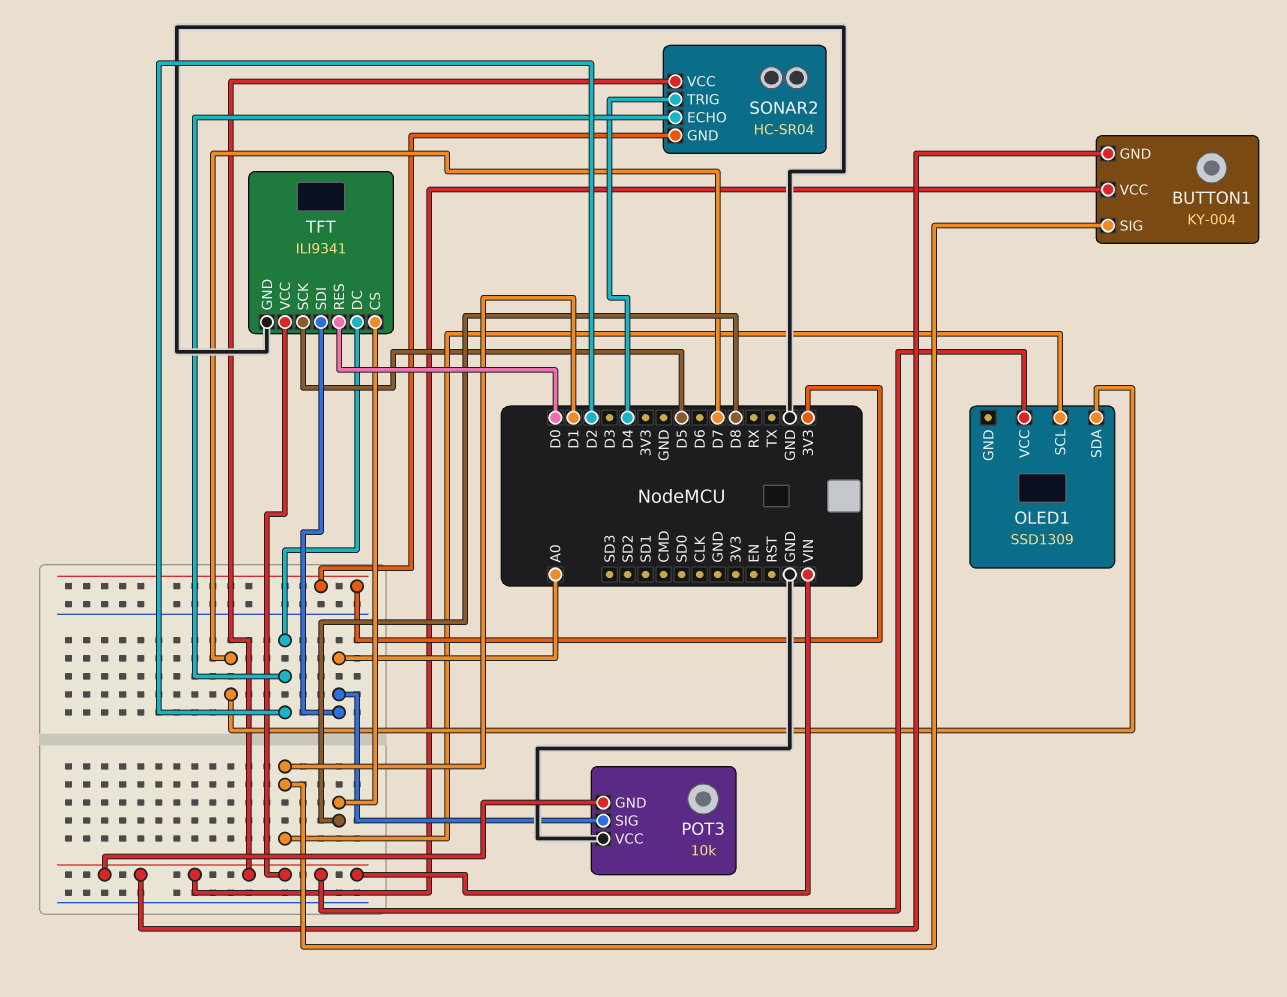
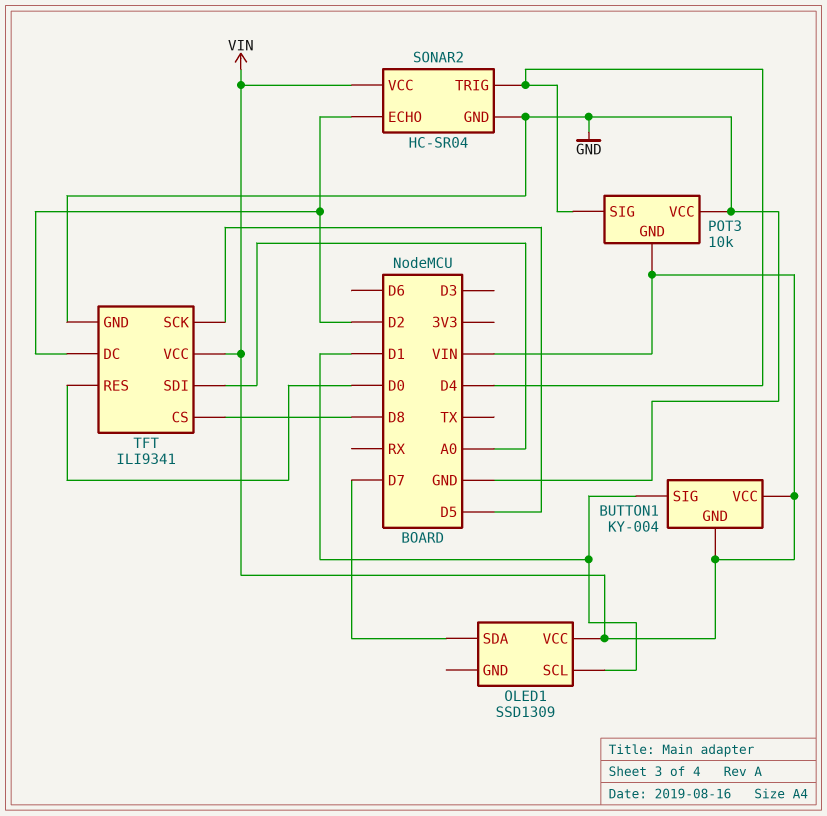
POT3 pin SIG: A0 -> D4
SONAR2 pin GND: 3V3 -> GND

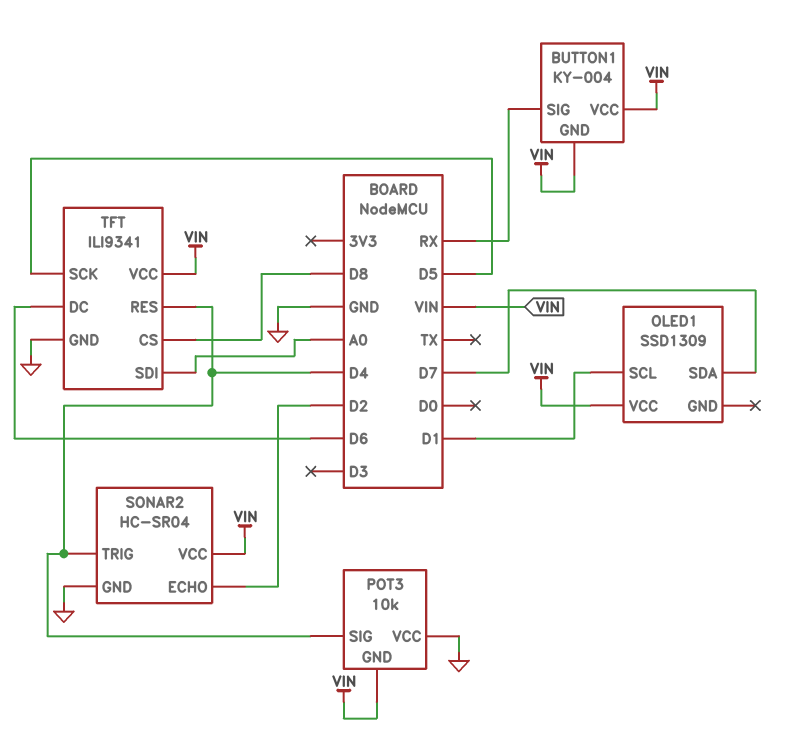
BUTTON1 pin SIG: D1 -> RX
TFT pin DC: D2 -> D6
TFT pin RES: D0 -> D4

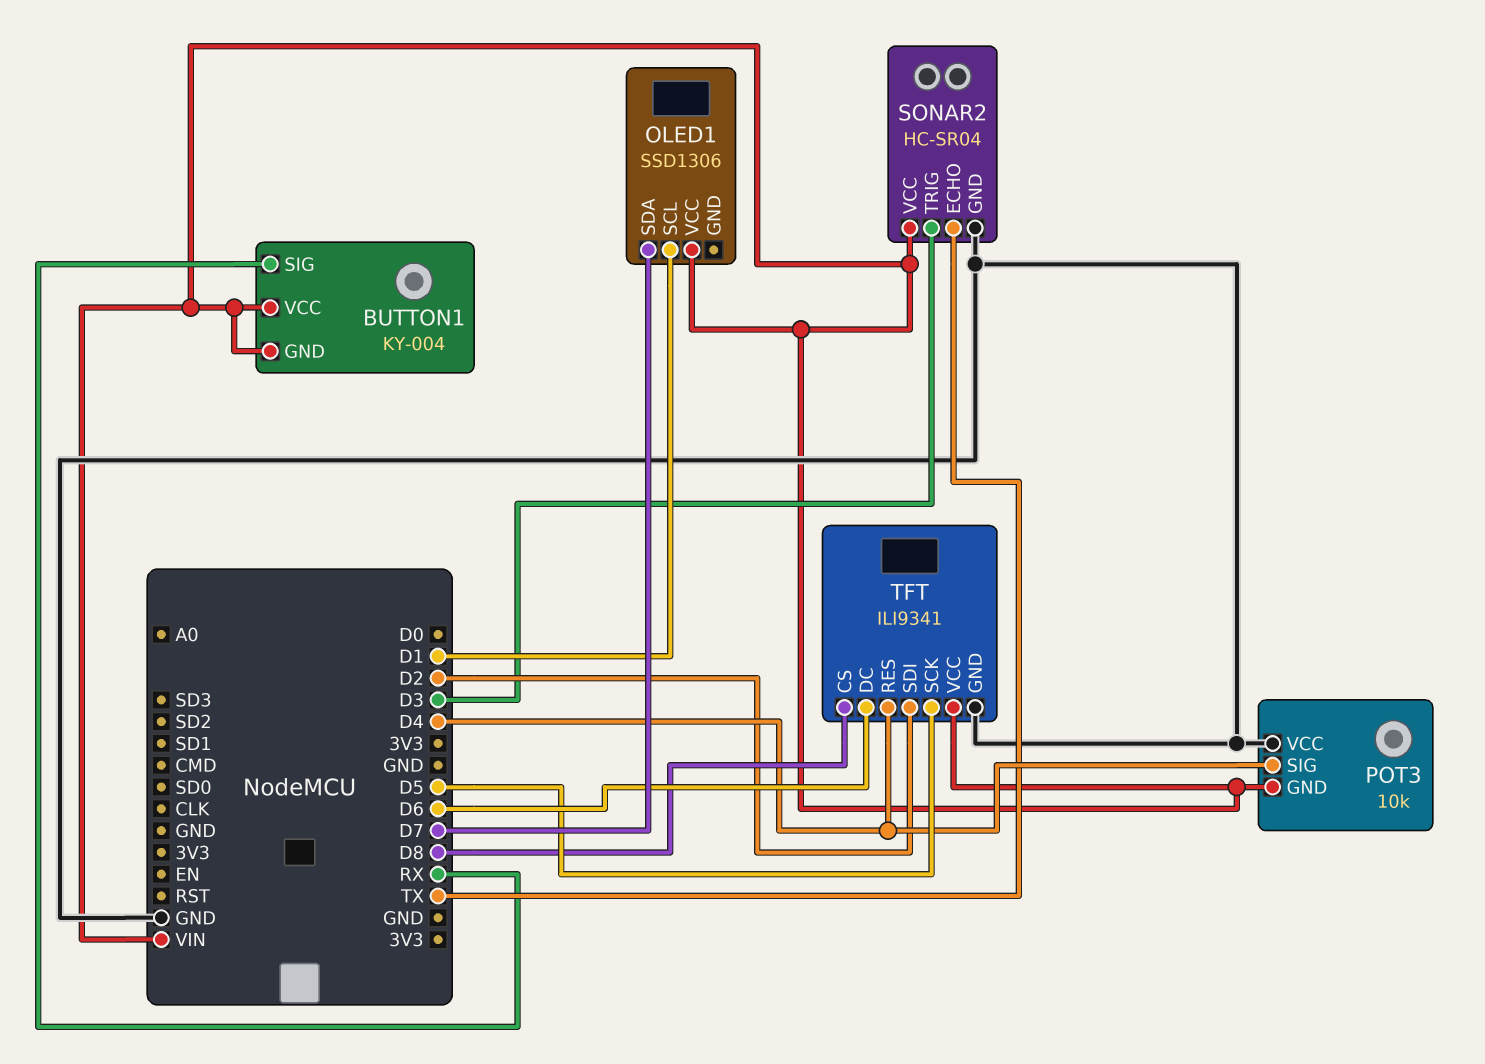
OLED1: SSD1309 -> SSD1306
SONAR2 pin ECHO: D2 -> TX
SONAR2 pin TRIG: D4 -> D3
TFT pin SDI: A0 -> D2

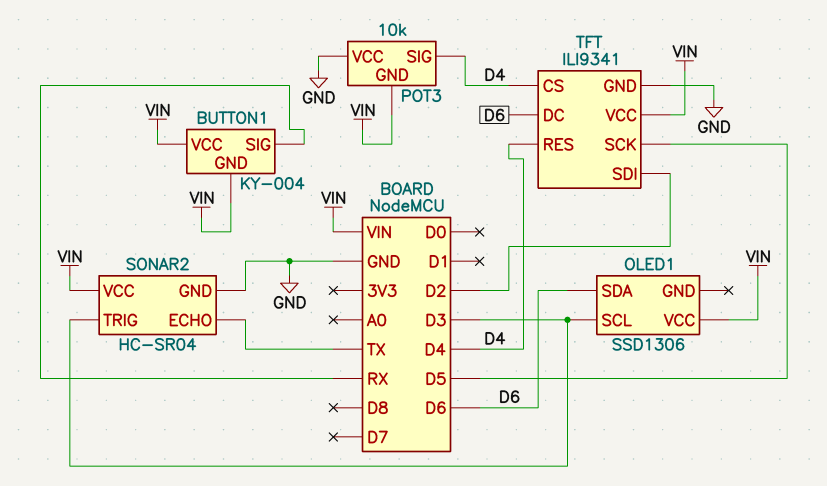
OLED1 pin SCL: D1 -> D3
OLED1 pin SDA: D7 -> D6
TFT pin CS: D8 -> D4

